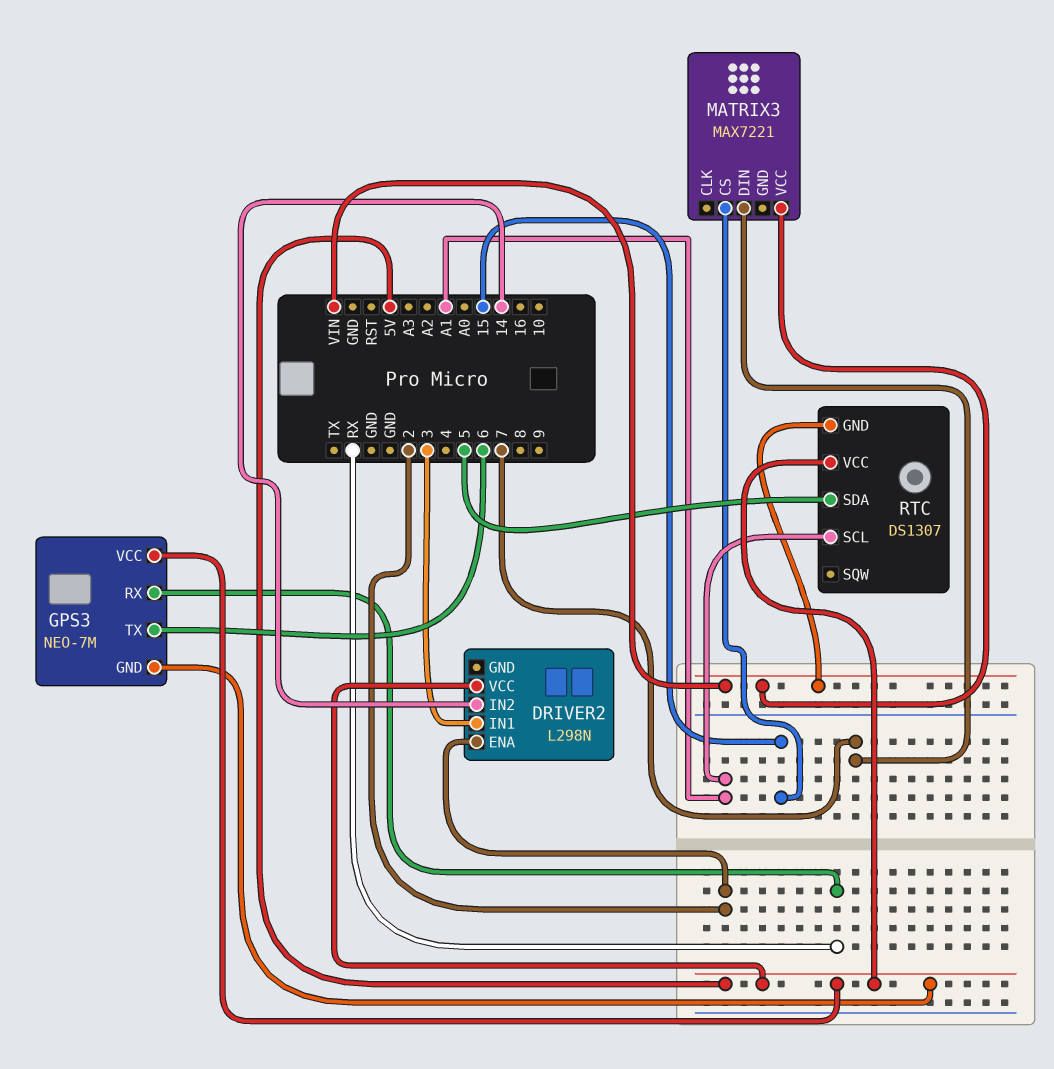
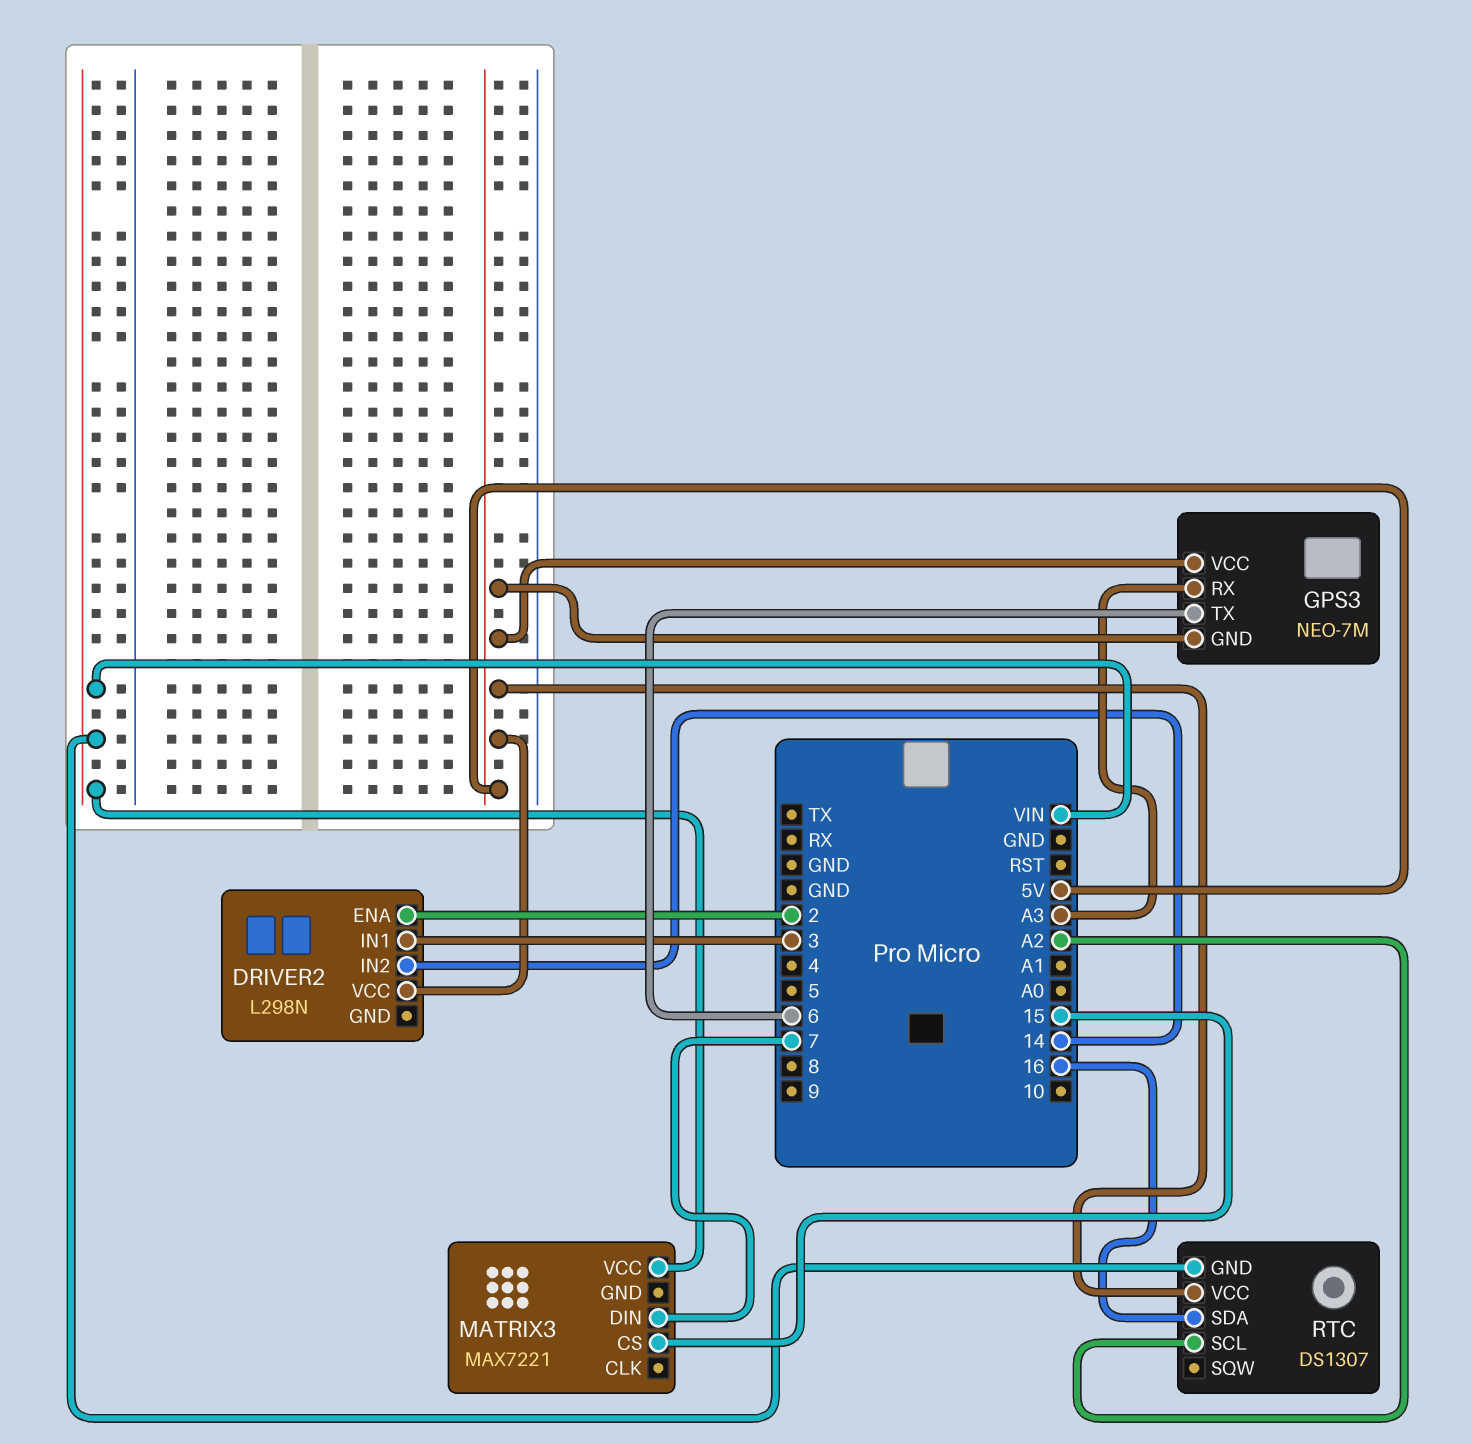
GPS3 pin RX: RX -> A3
RTC pin SCL: A1 -> A2
RTC pin SDA: 5 -> 16

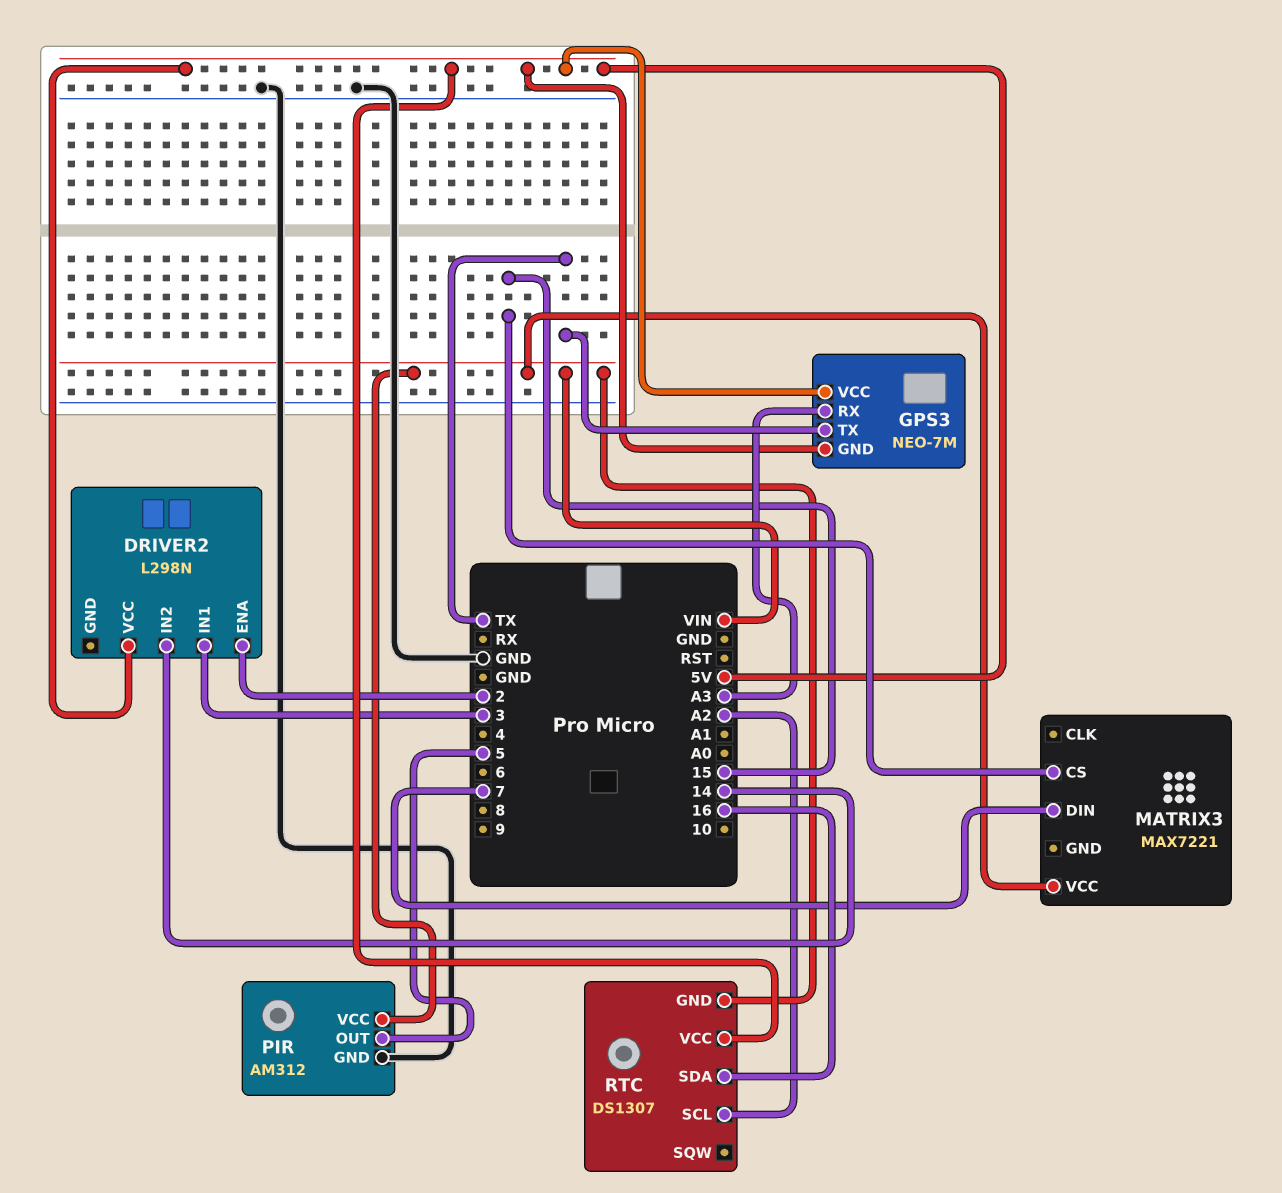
GPS3 pin TX: 6 -> TX
PIR: none -> AM312
PIR pin GND: none -> GND
PIR pin OUT: none -> 5
PIR pin VCC: none -> VIN

